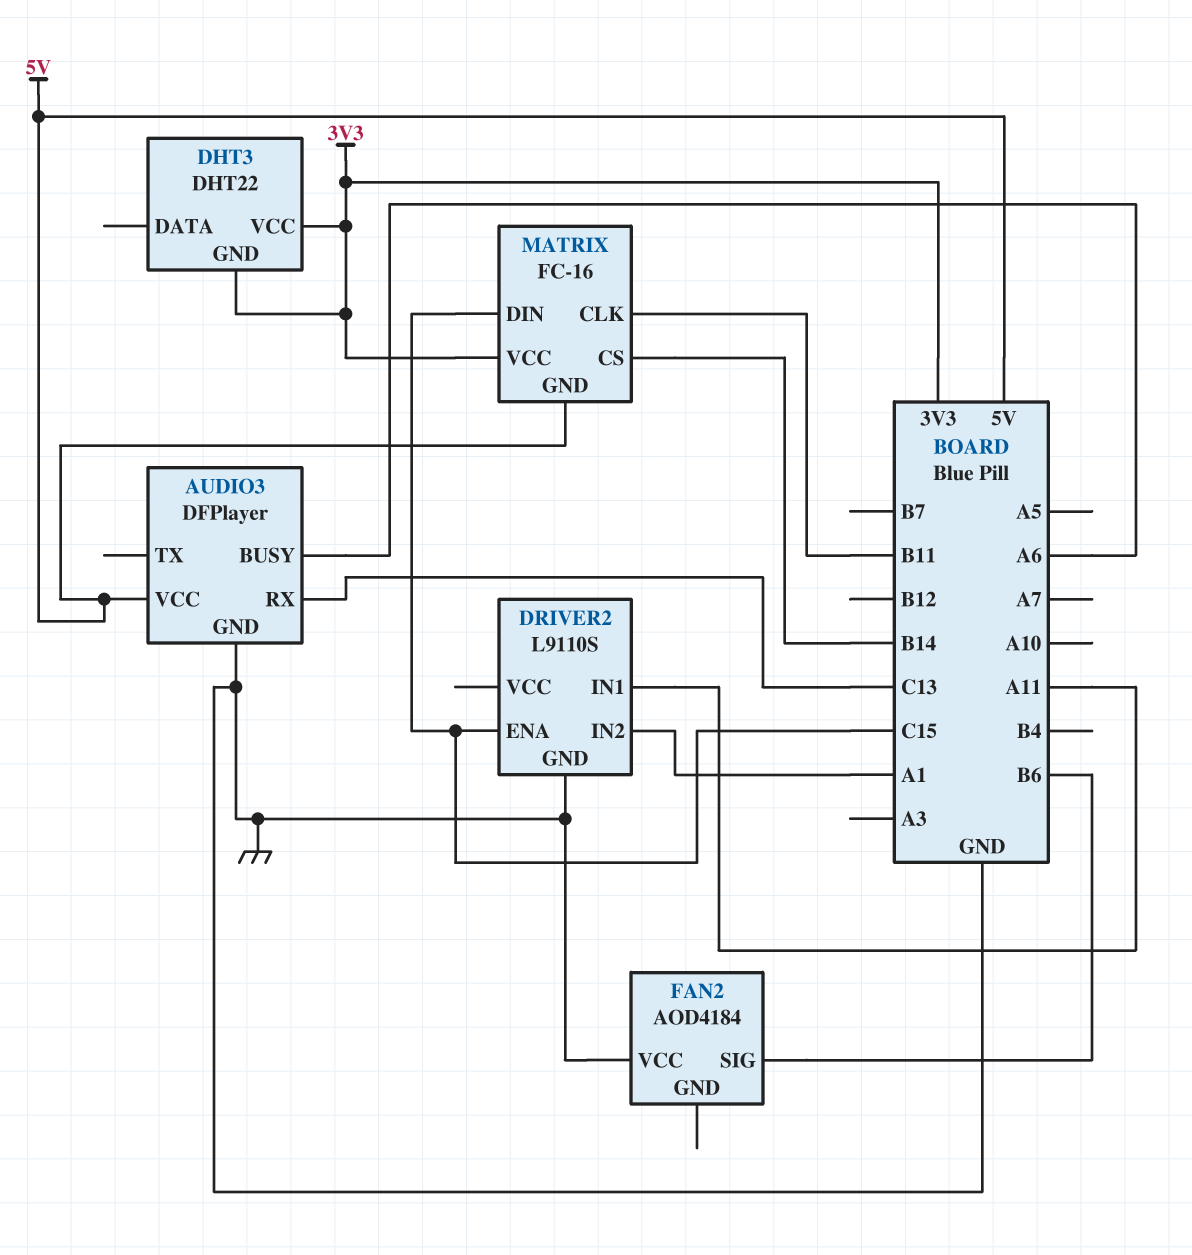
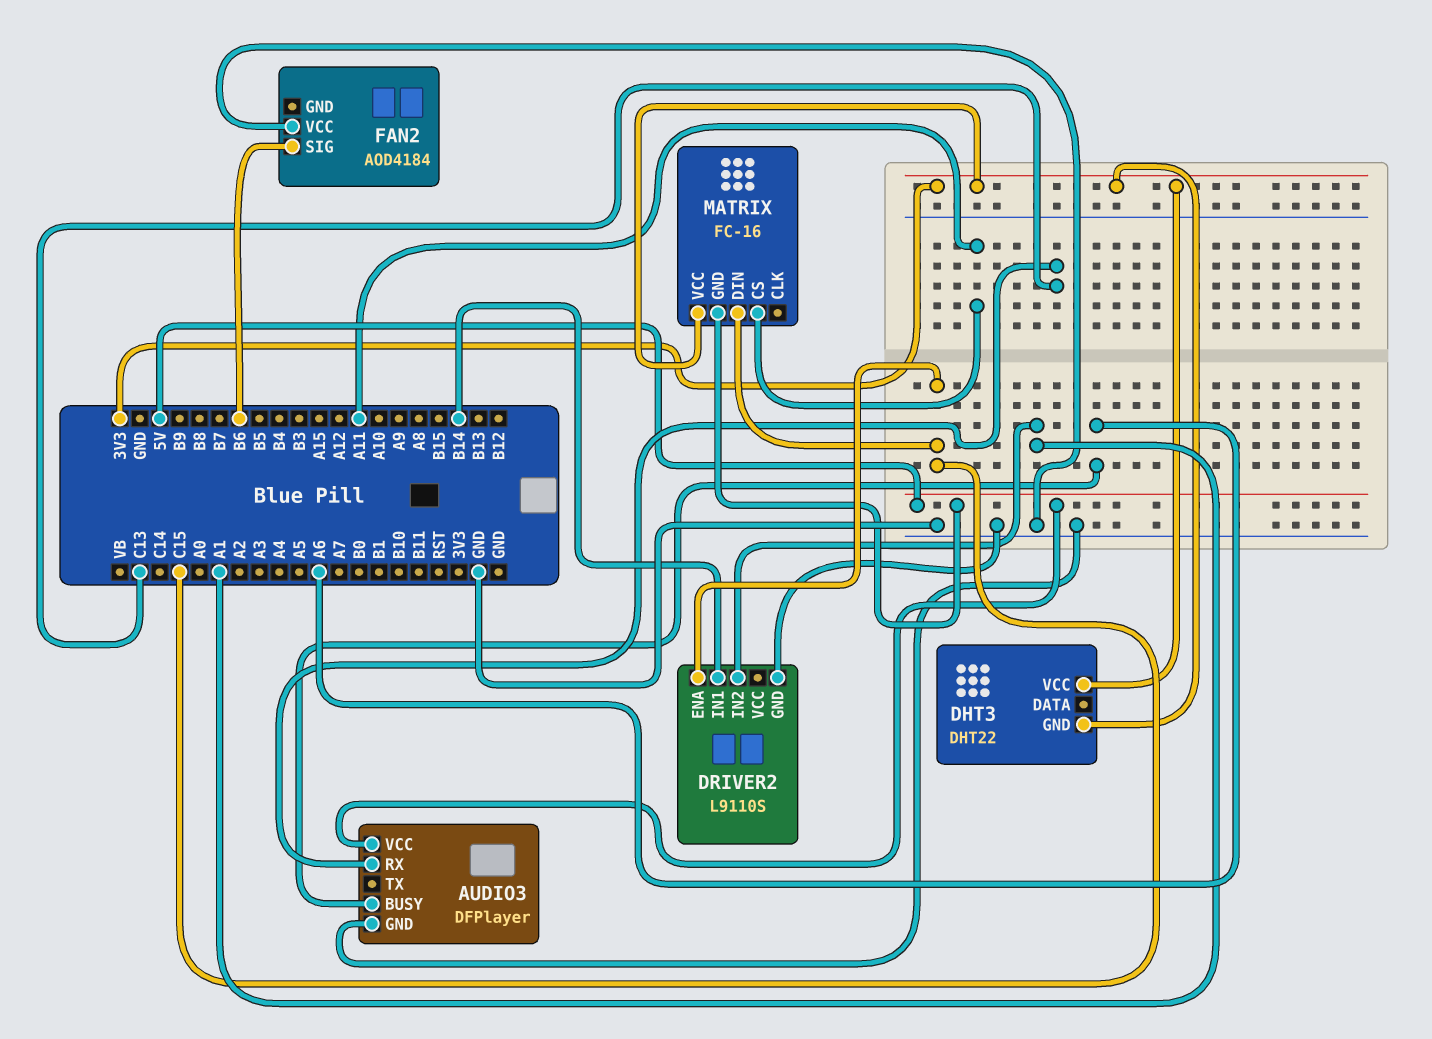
DRIVER2 pin IN1: A11 -> B14
MATRIX pin CLK: B11 -> none
MATRIX pin CS: B14 -> A11

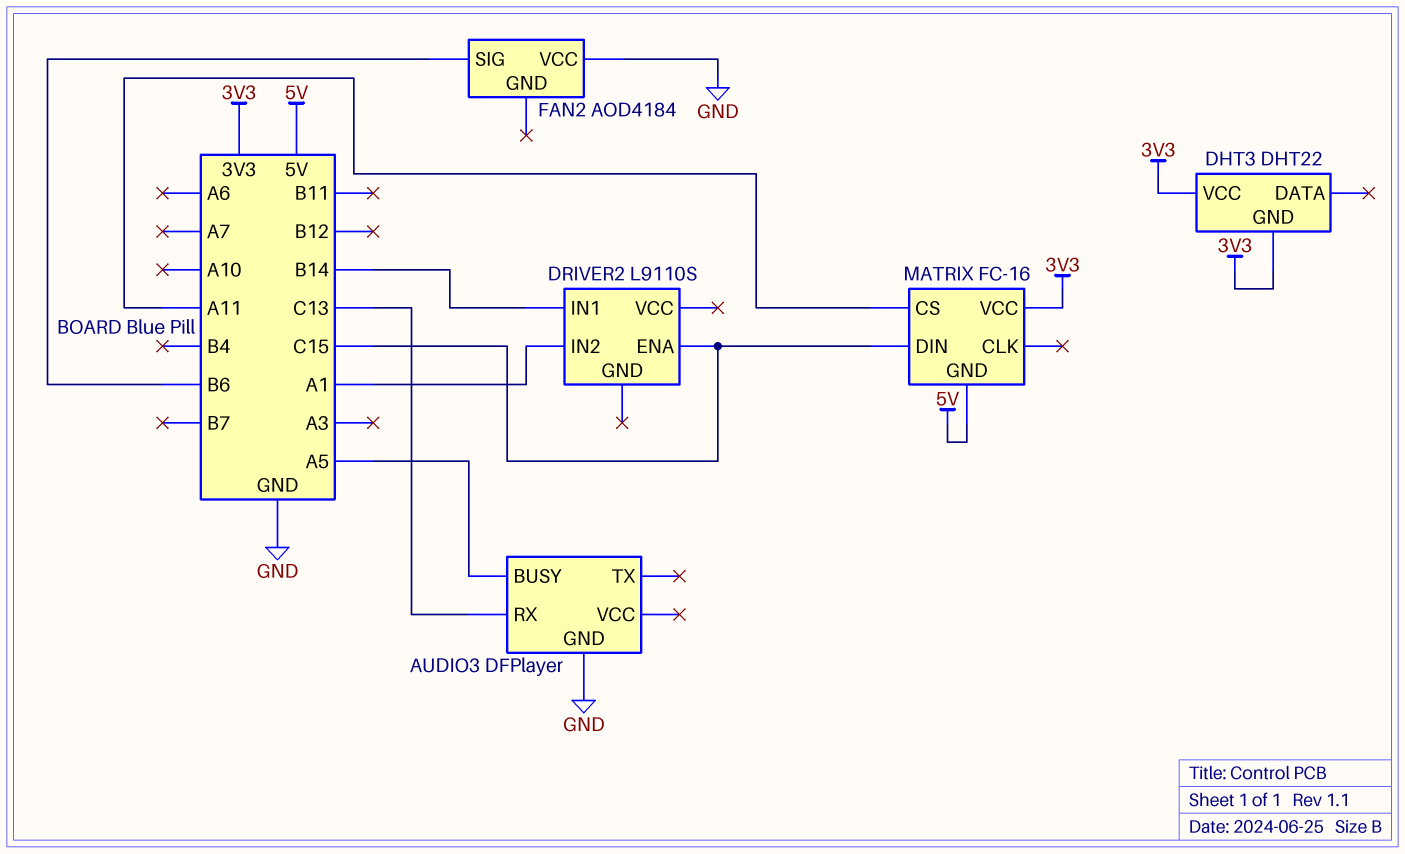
AUDIO3 pin BUSY: A6 -> A5
AUDIO3 pin VCC: 5V -> none
DRIVER2 pin GND: GND -> none

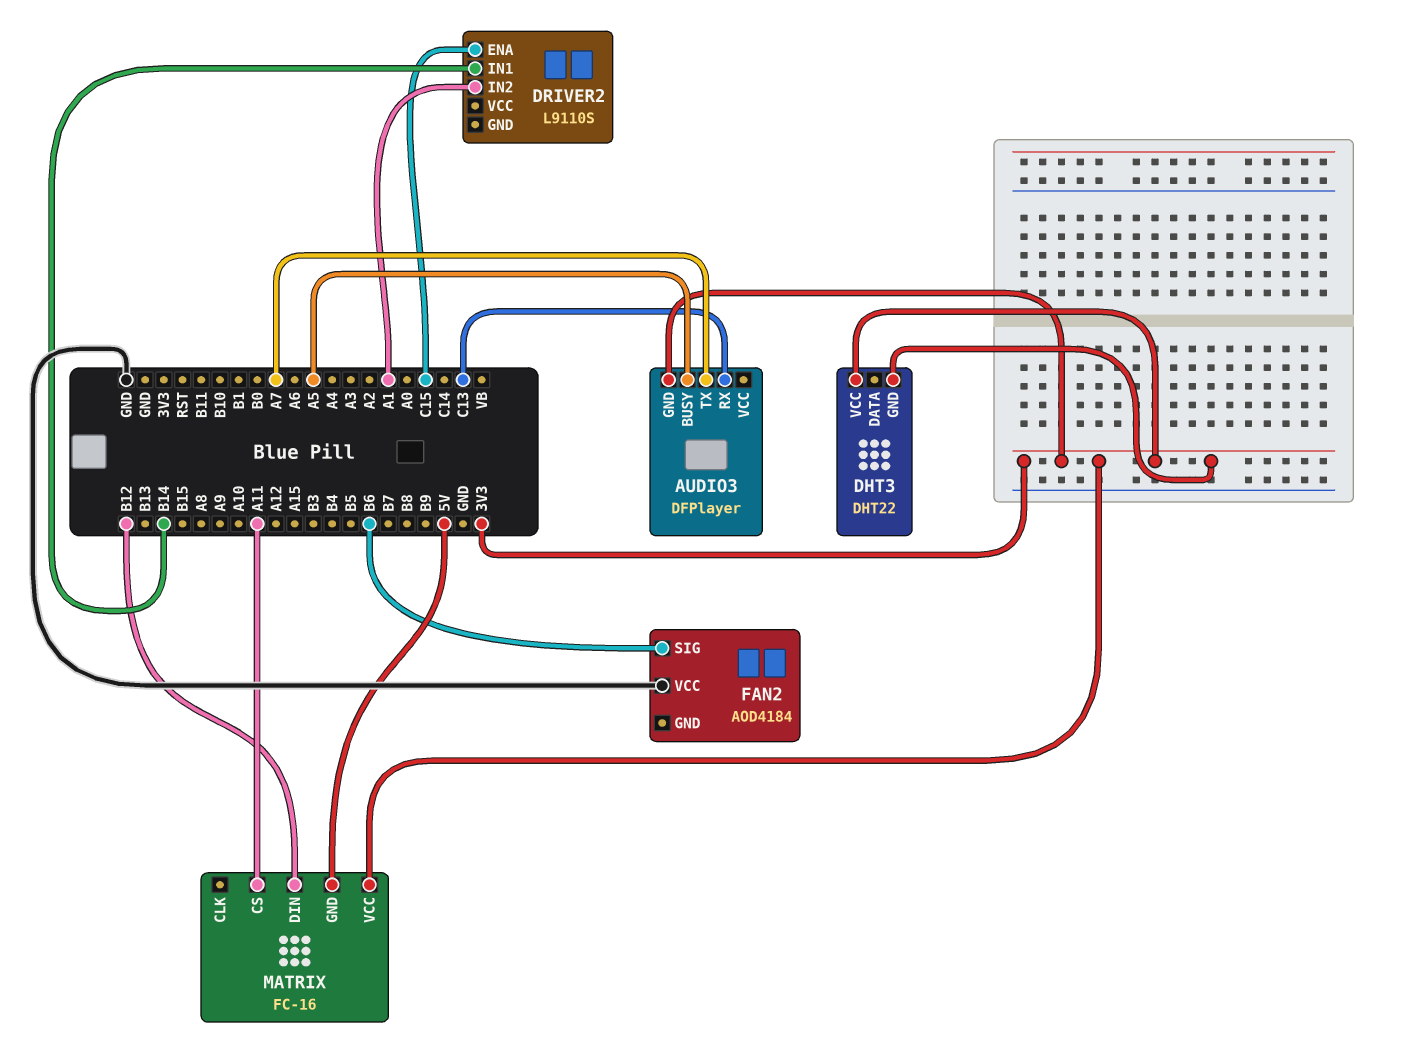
AUDIO3 pin GND: GND -> 3V3
AUDIO3 pin TX: none -> A7
MATRIX pin DIN: C15 -> B12

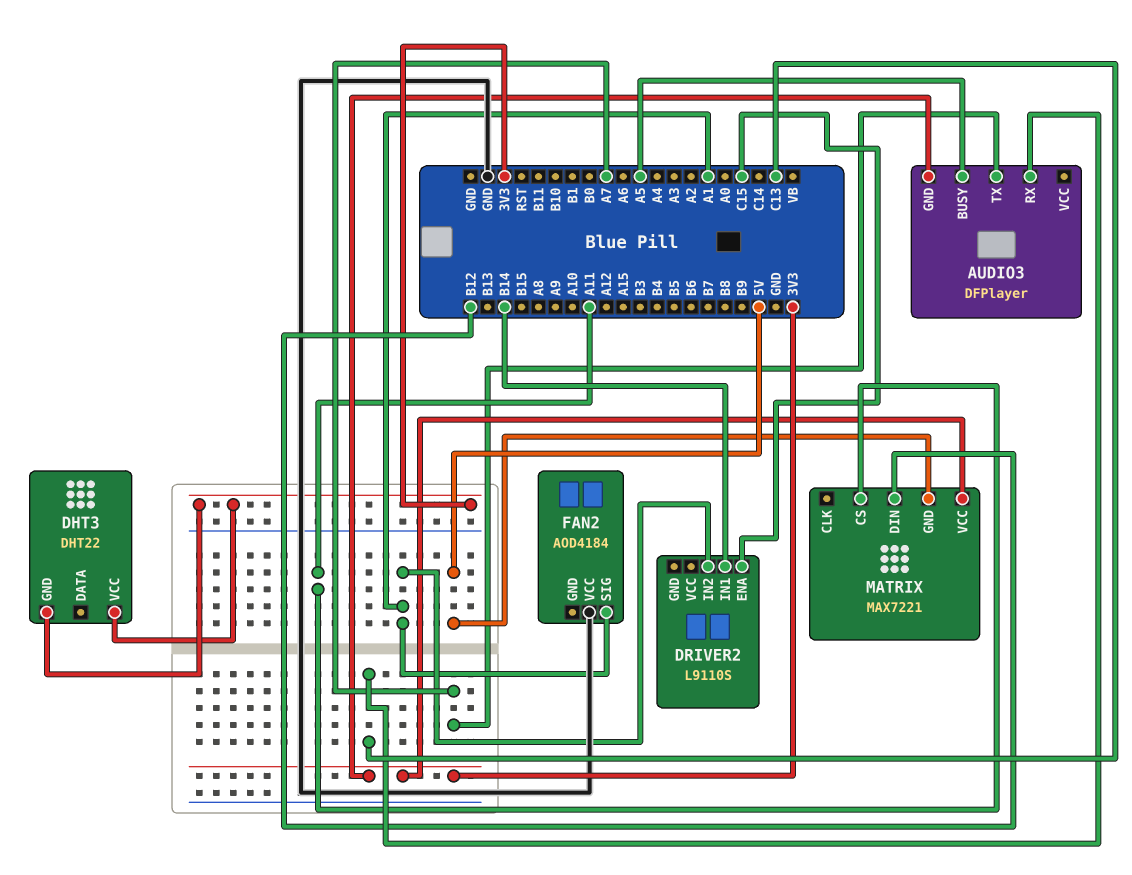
FAN2 pin SIG: B6 -> A1
MATRIX: FC-16 -> MAX7221

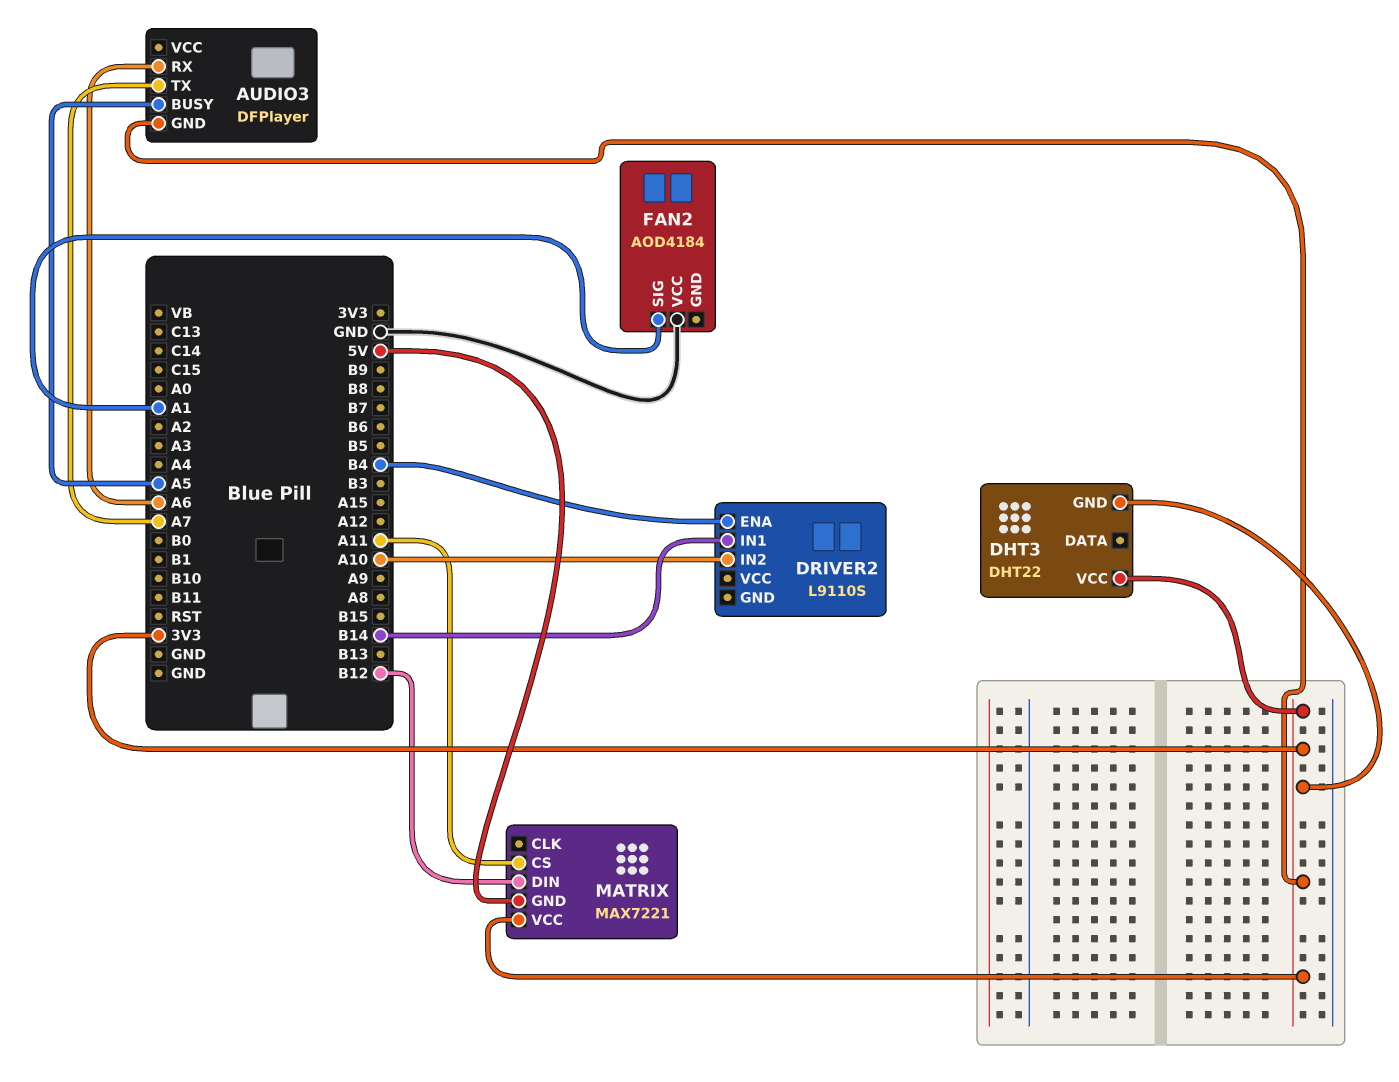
AUDIO3 pin RX: C13 -> A6
DRIVER2 pin ENA: C15 -> B4
DRIVER2 pin IN2: A1 -> A10

